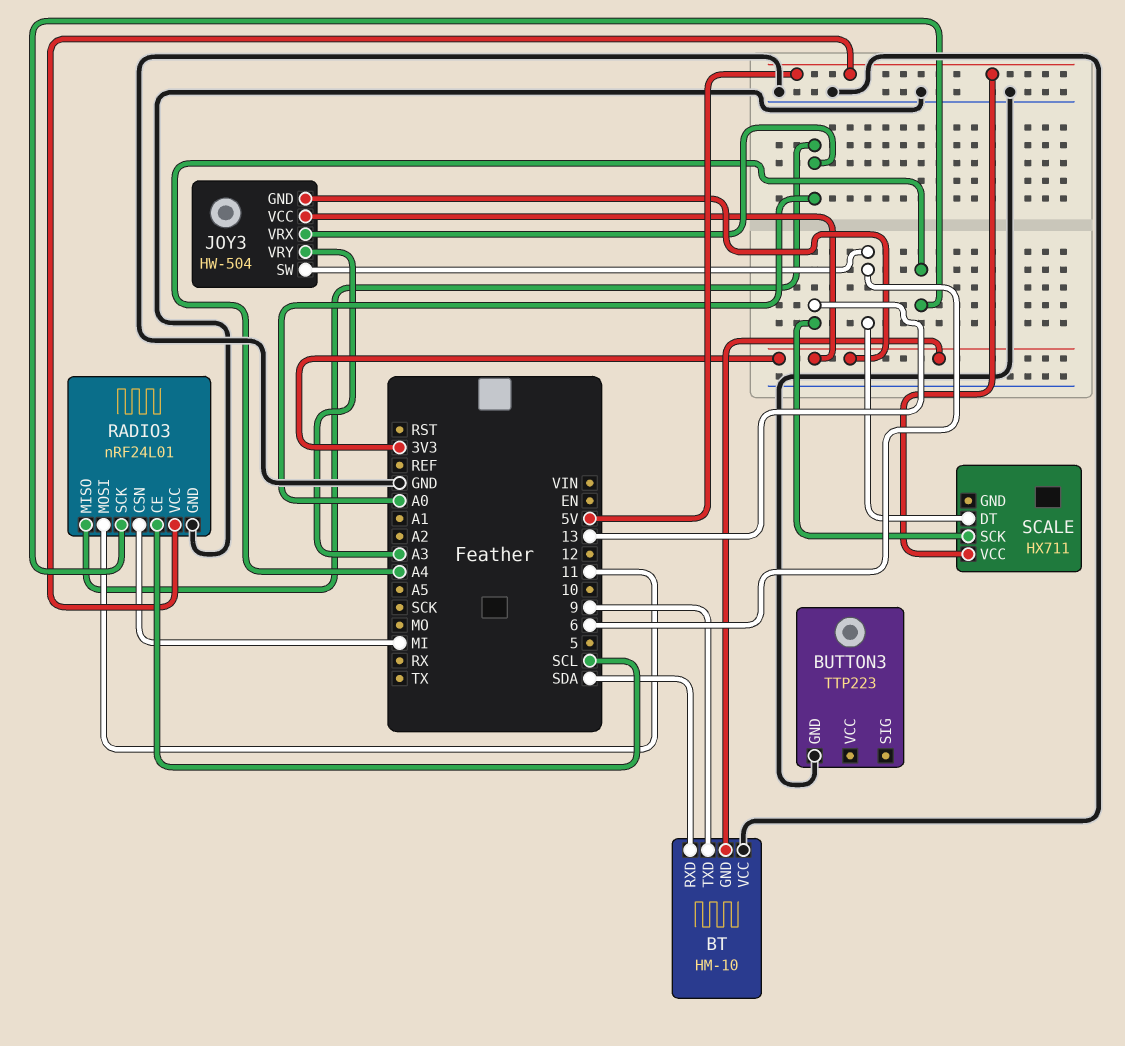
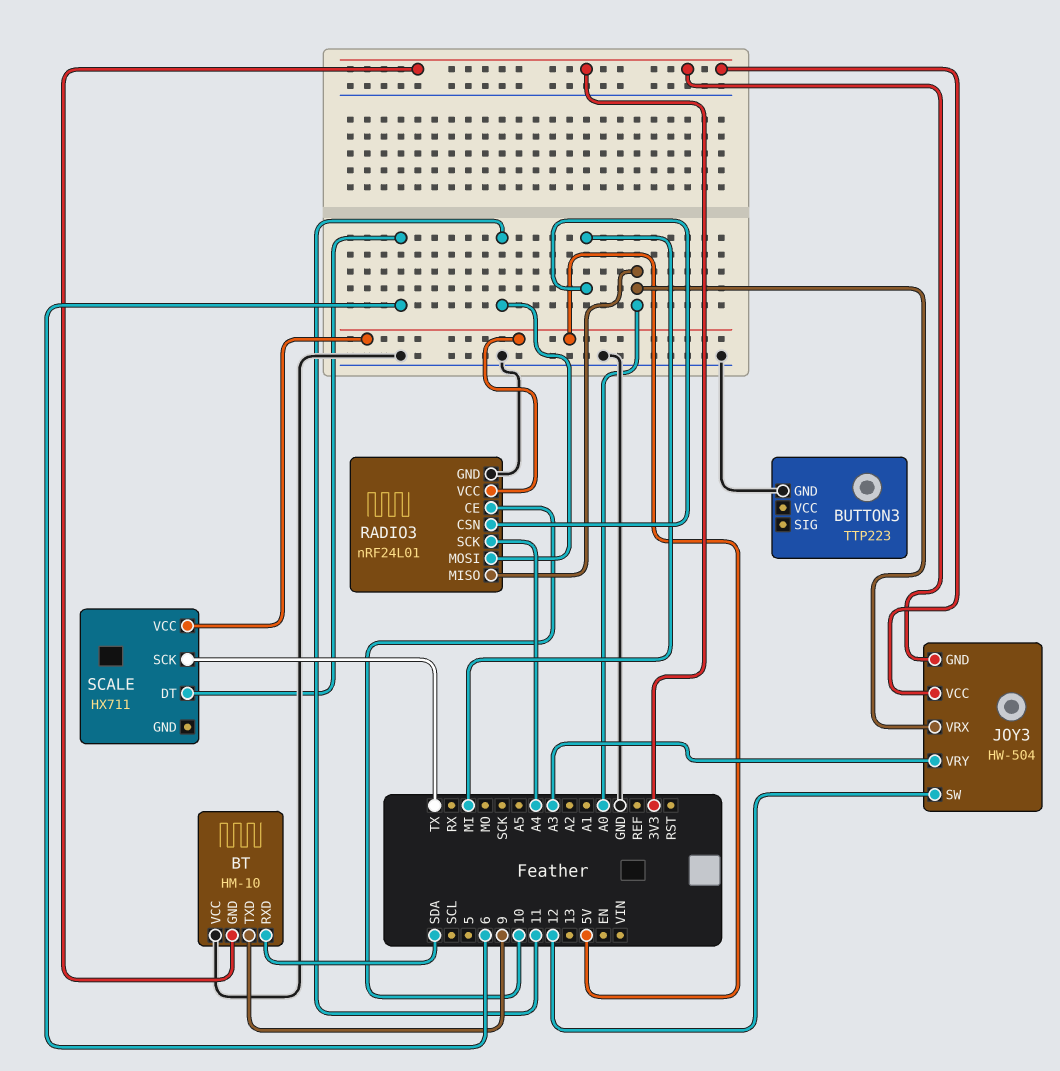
JOY3 pin SW: 6 -> 12
RADIO3 pin CE: SCL -> 10
SCALE pin SCK: 13 -> TX

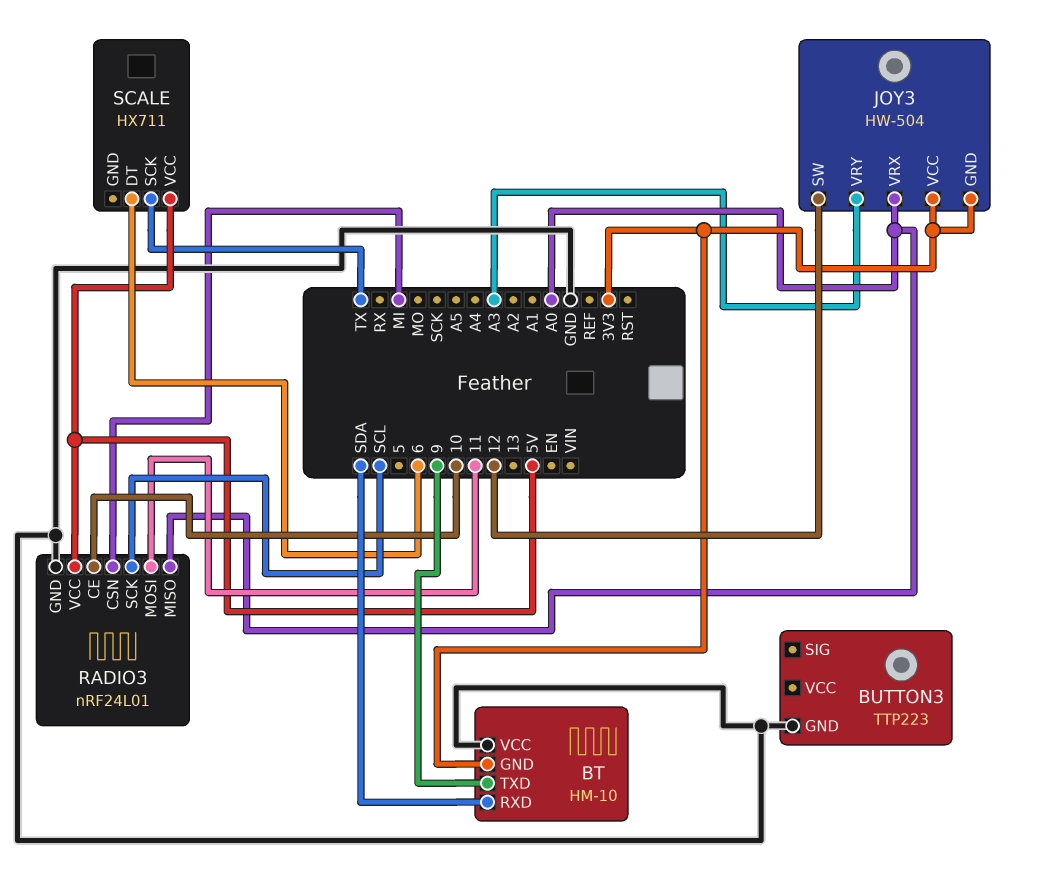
RADIO3 pin SCK: A4 -> SCL

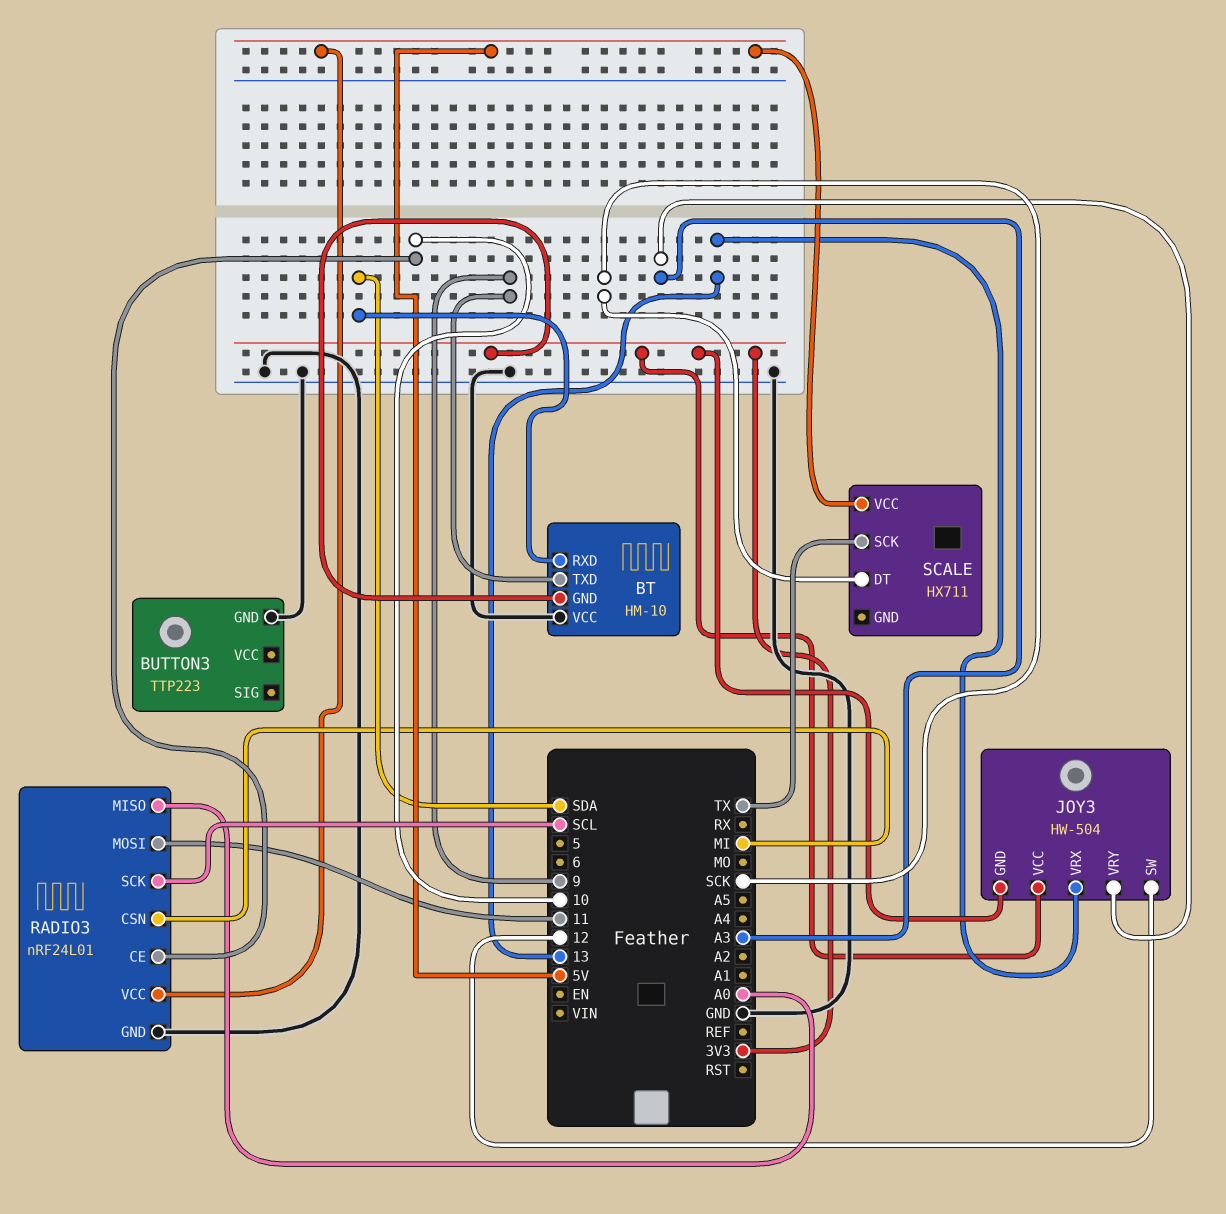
JOY3 pin VRX: A0 -> 13
SCALE pin DT: 6 -> SCK

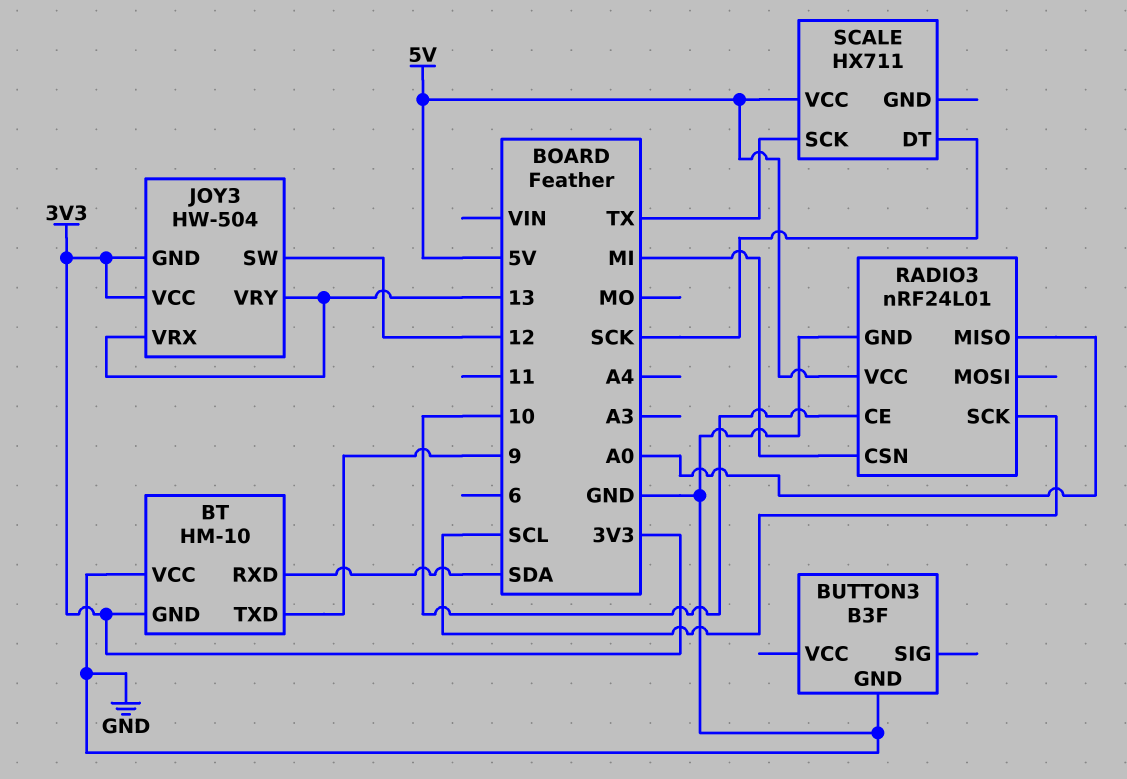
BUTTON3: TTP223 -> B3F
JOY3 pin VRY: A3 -> 13
RADIO3 pin MOSI: 11 -> none

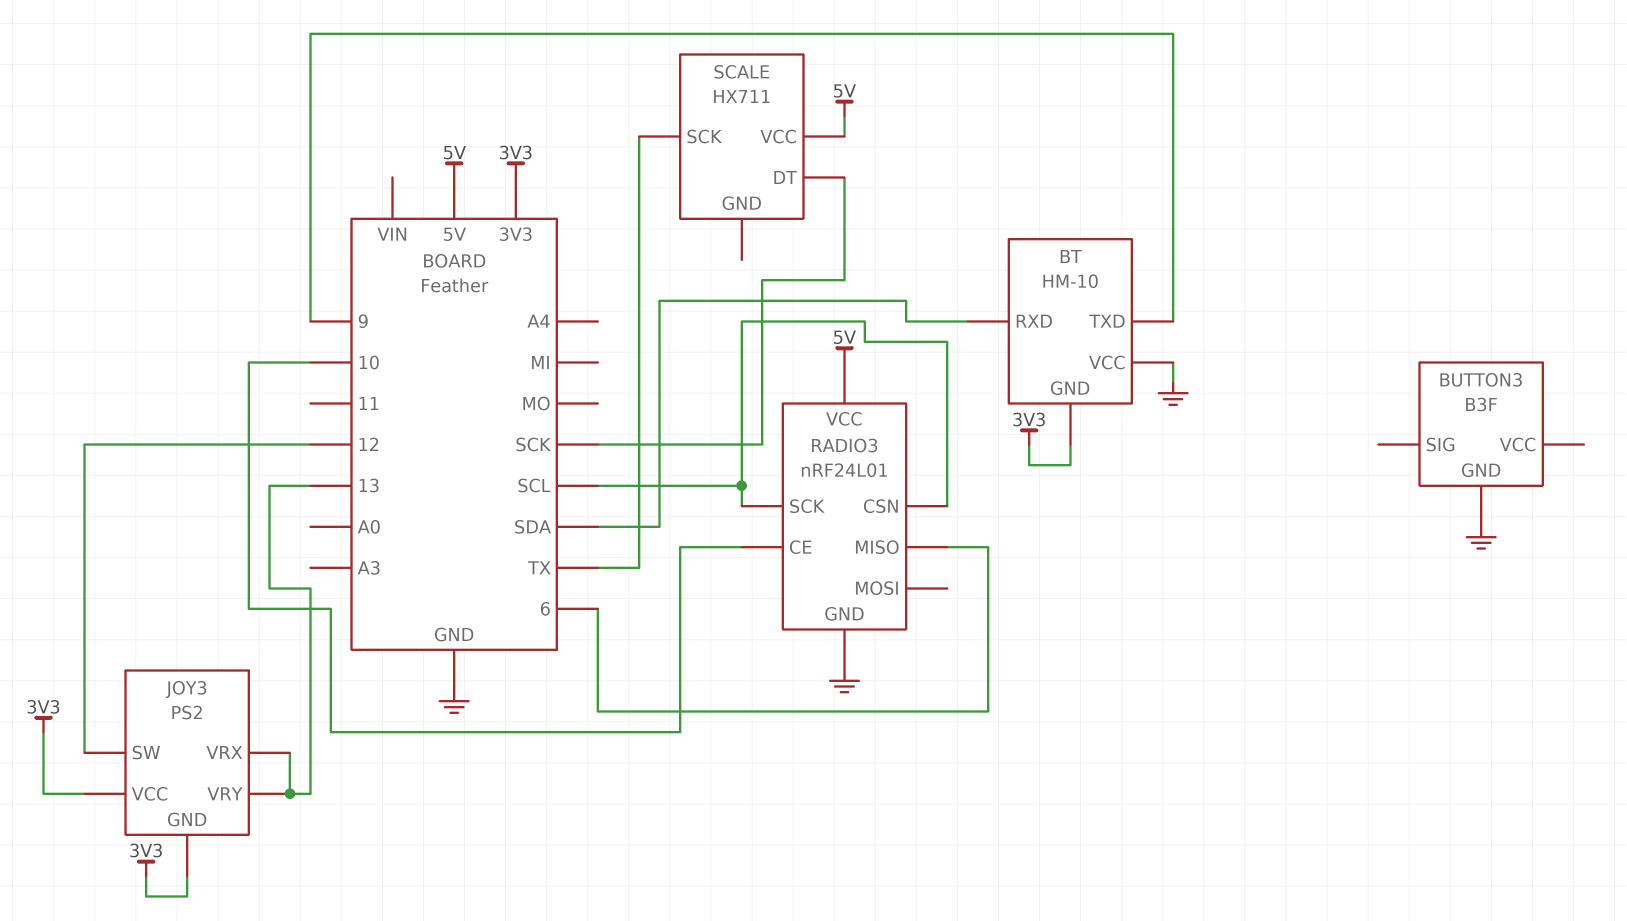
JOY3: HW-504 -> PS2
RADIO3 pin CSN: MI -> SCL
RADIO3 pin MISO: A0 -> 6

